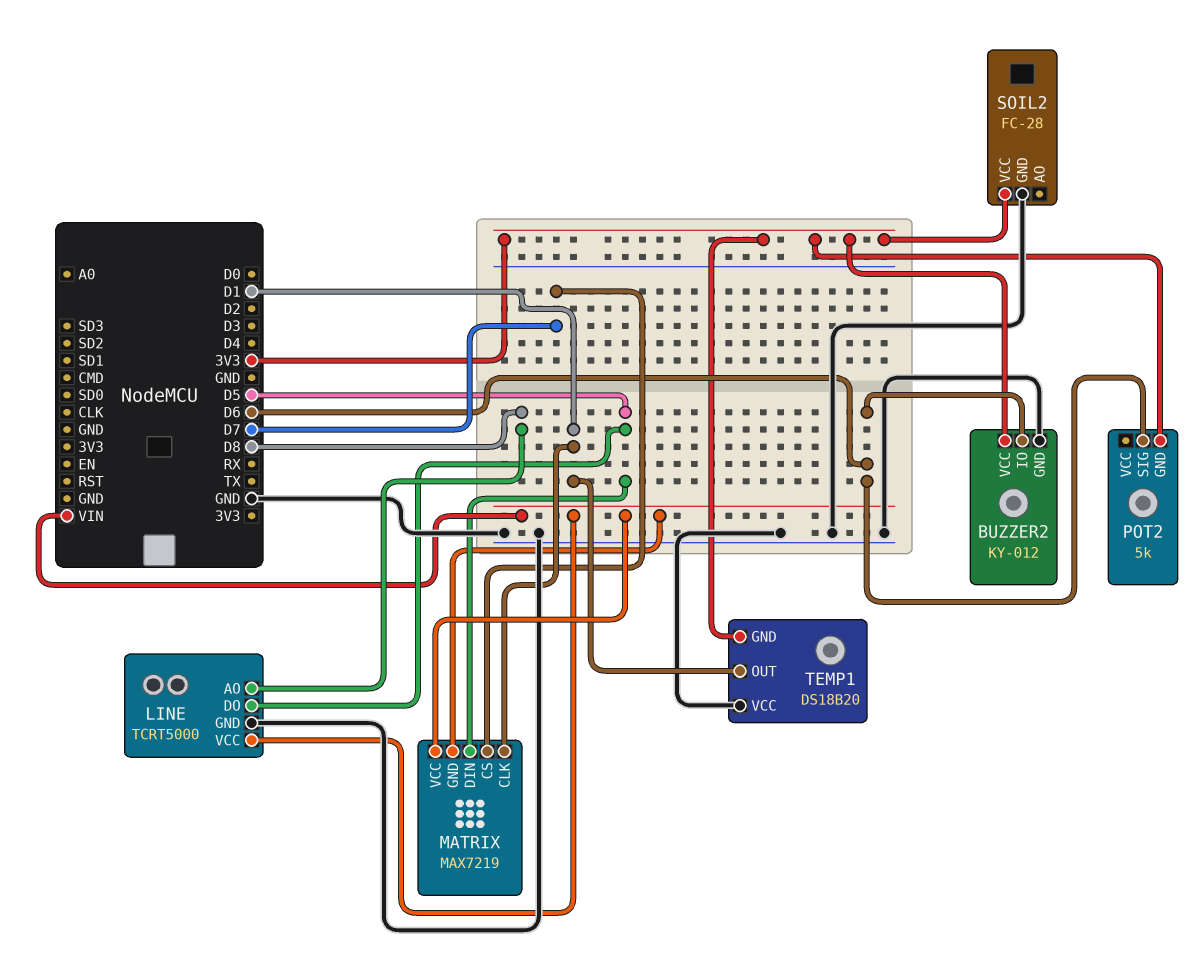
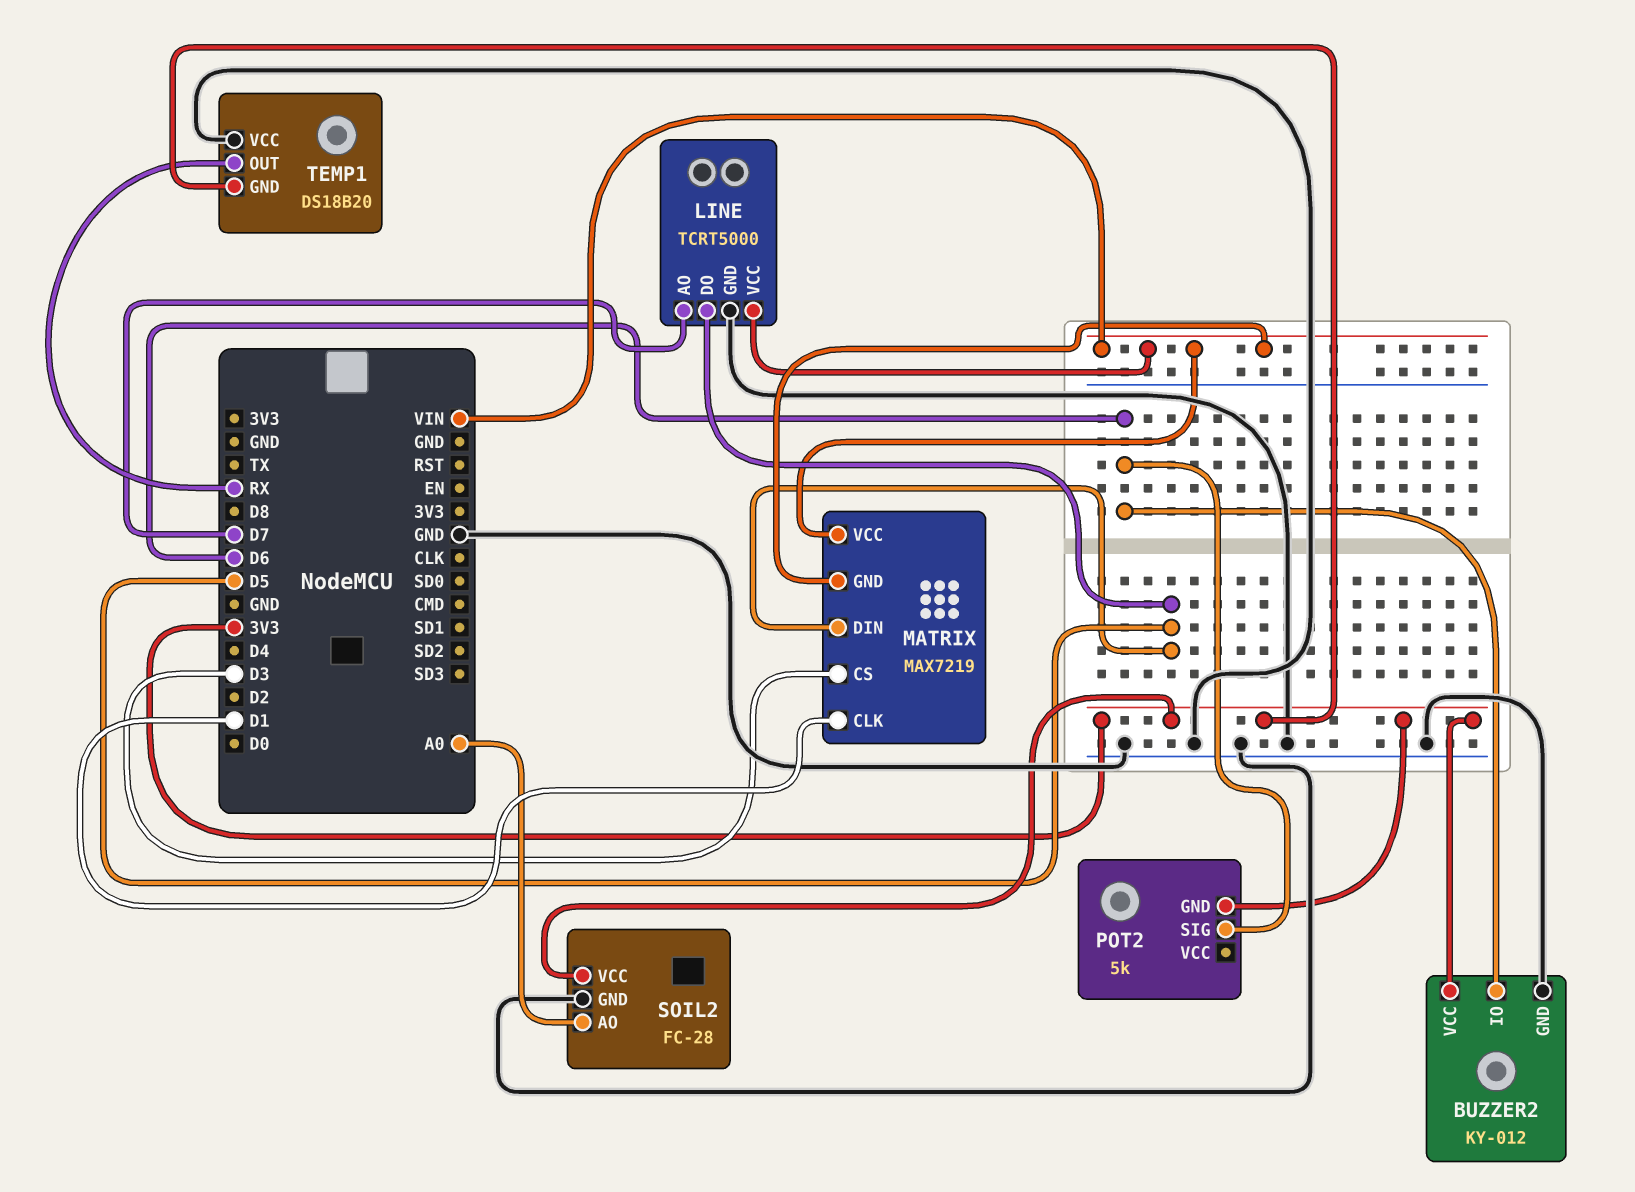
LINE pin AO: D8 -> D7
MATRIX pin CS: D7 -> D3
SOIL2 pin AO: none -> A0
TEMP1 pin OUT: D1 -> RX

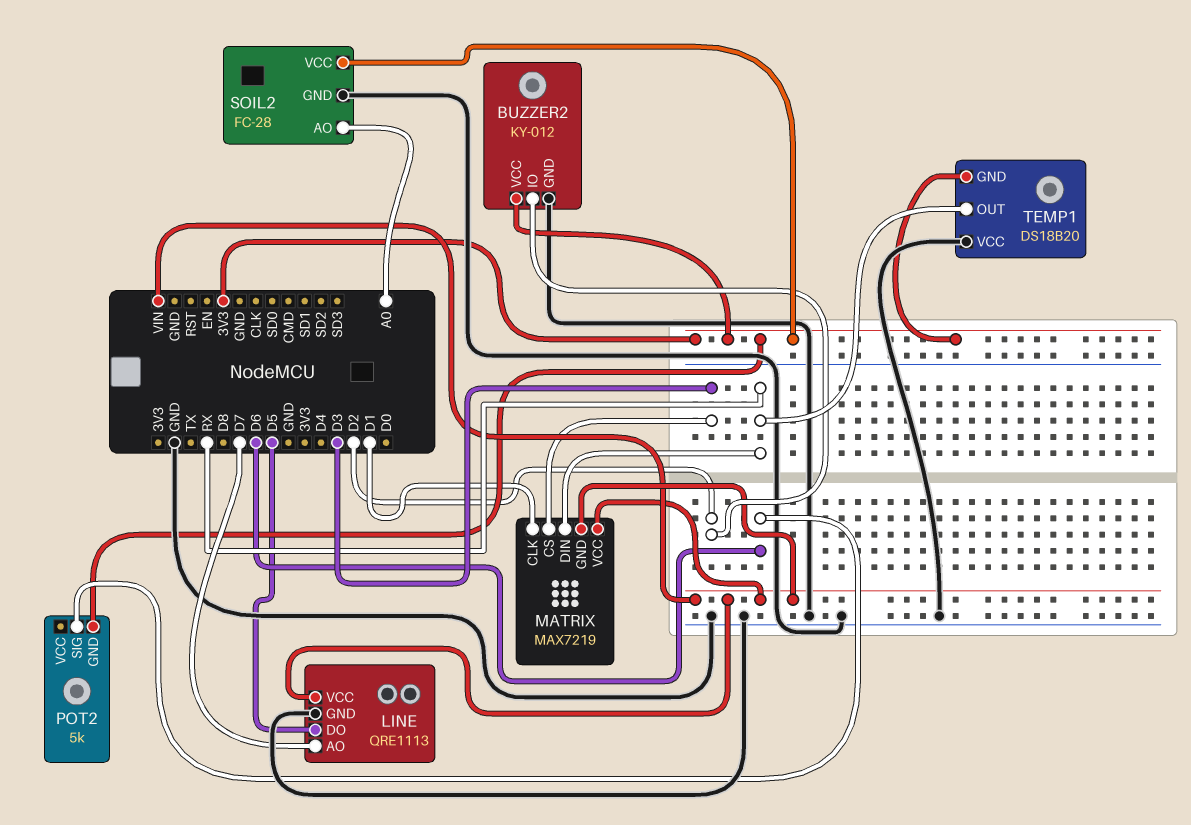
BUZZER2 pin IO: D6 -> D2
LINE: TCRT5000 -> QRE1113
MATRIX pin DIN: D5 -> RX

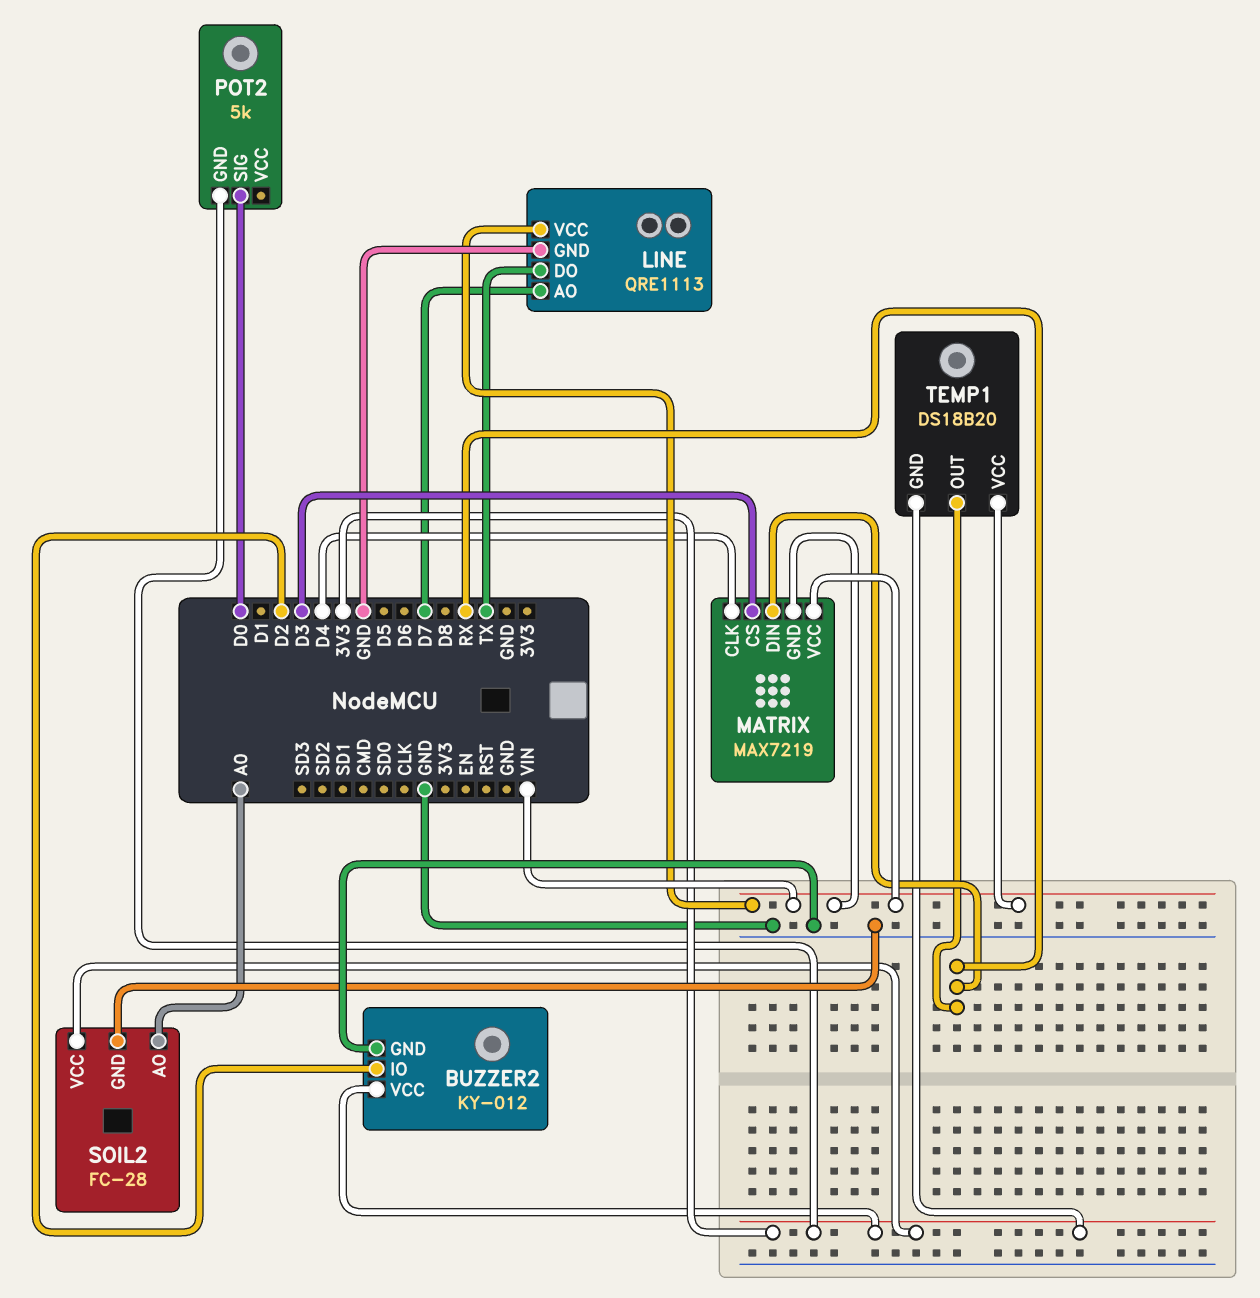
LINE pin DO: D5 -> TX
MATRIX pin CLK: D1 -> D4
POT2 pin SIG: D6 -> D0
TEMP1 pin VCC: GND -> VIN

